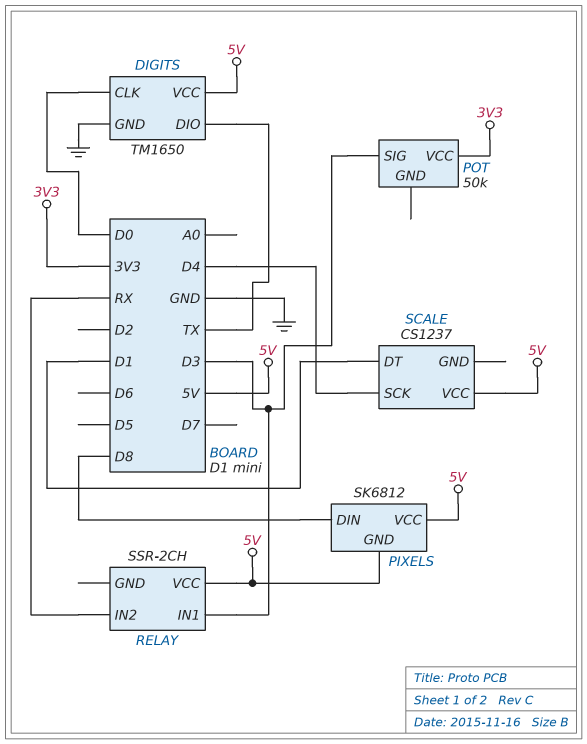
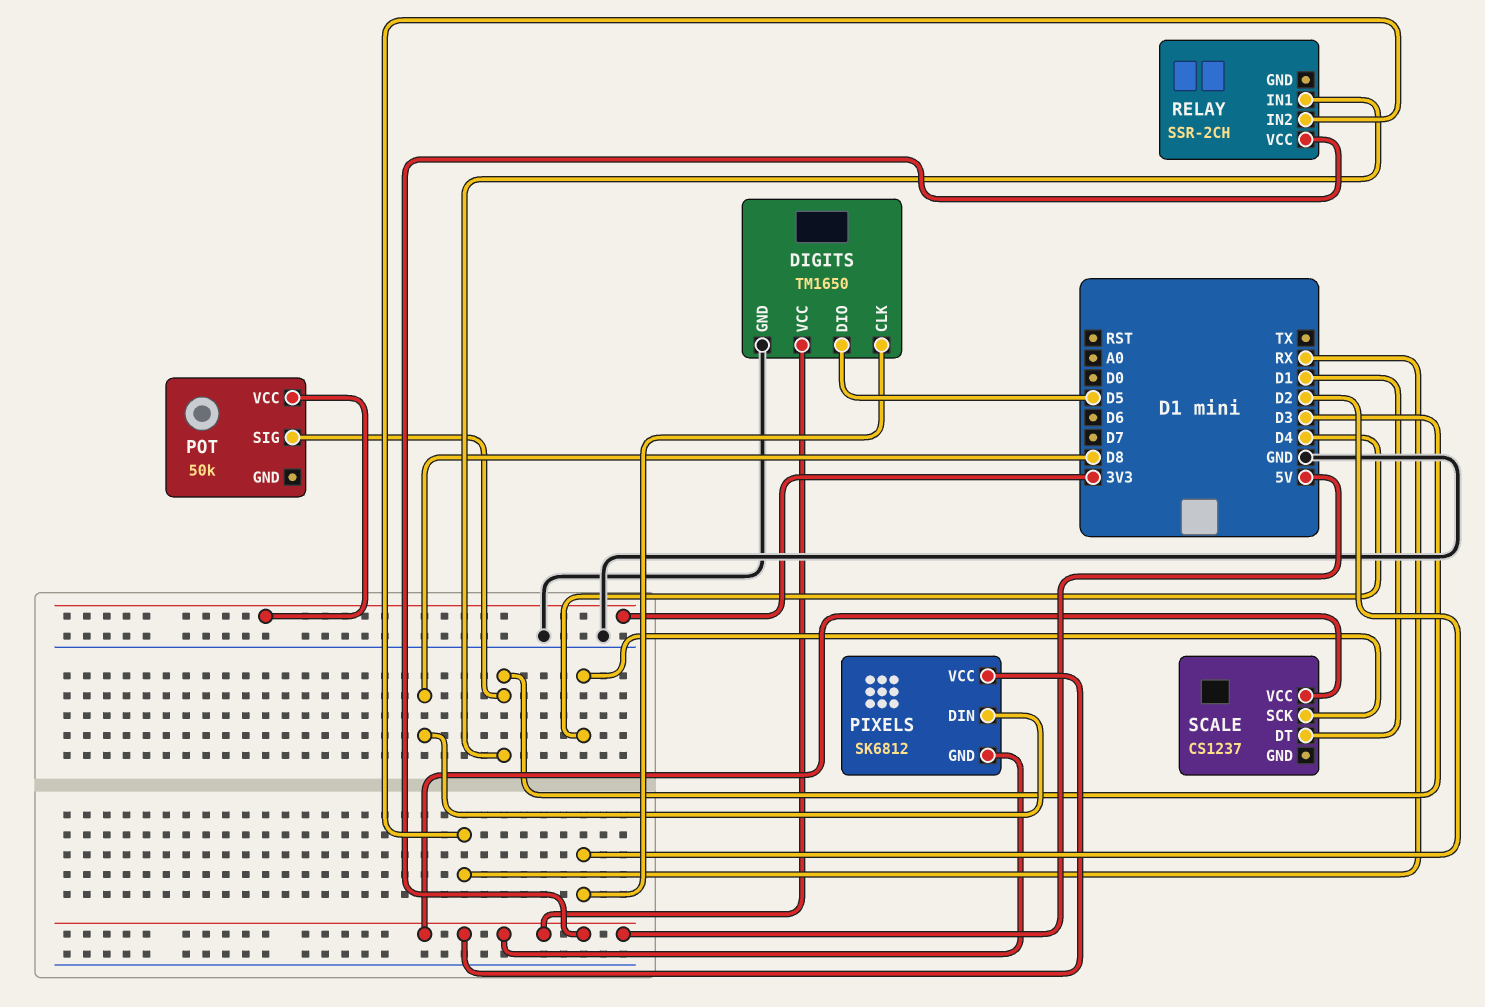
DIGITS pin CLK: D0 -> D2
DIGITS pin DIO: TX -> D5

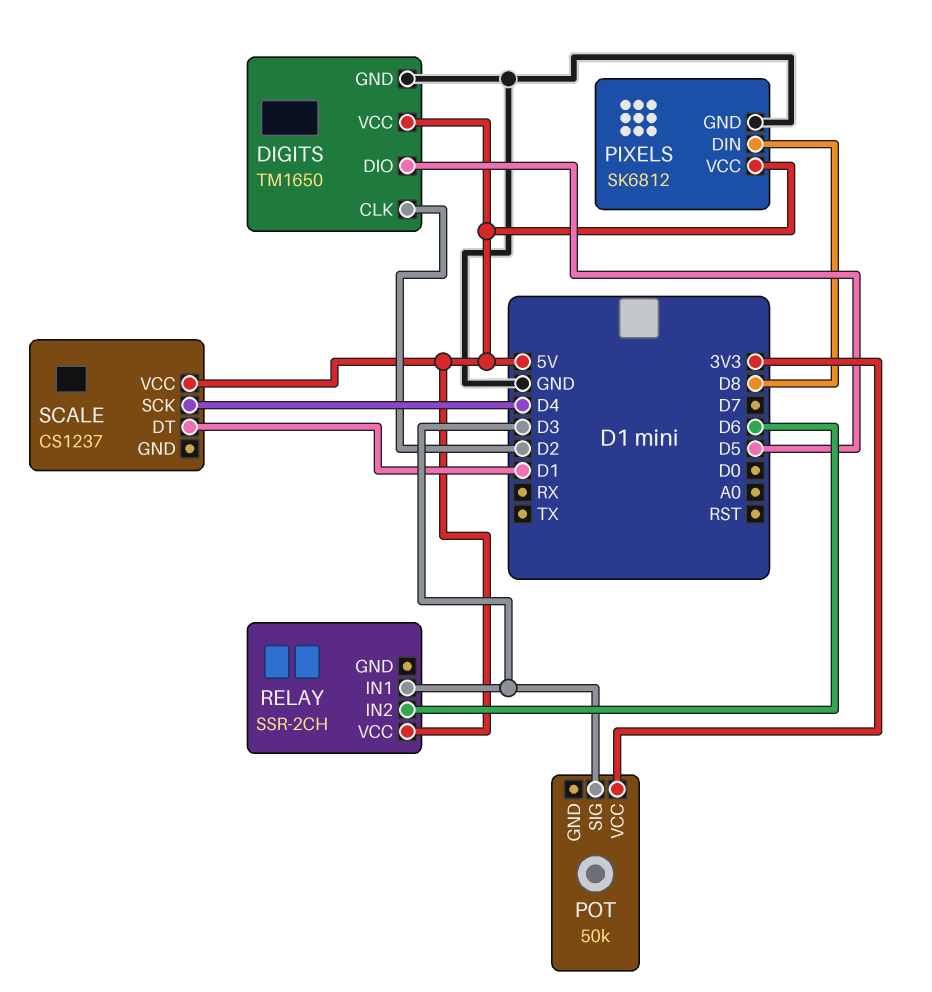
PIXELS pin GND: 5V -> GND
RELAY pin IN2: RX -> D6

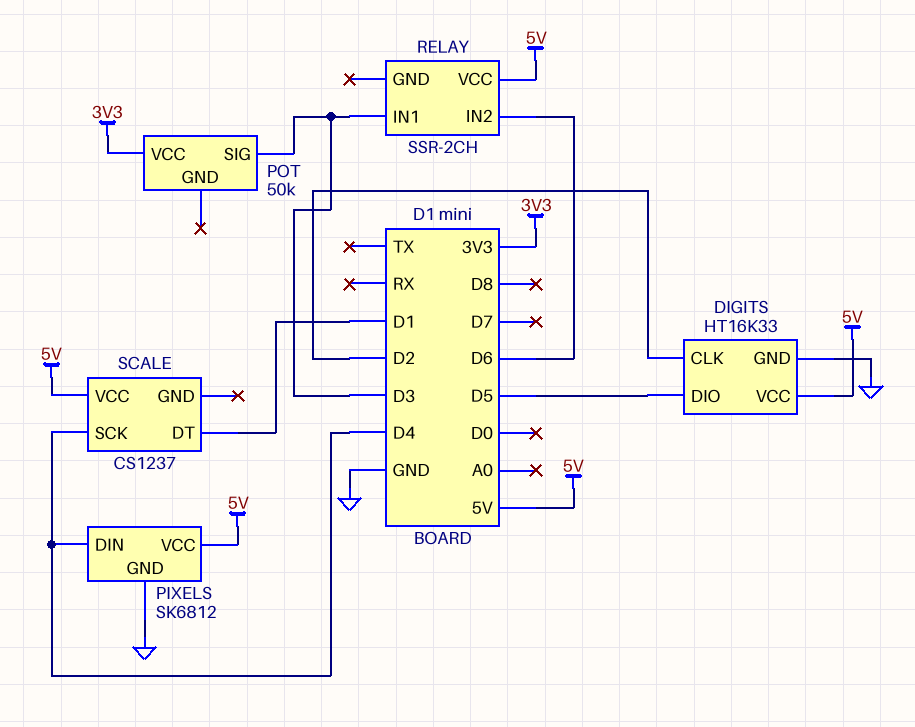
DIGITS: TM1650 -> HT16K33
PIXELS pin DIN: D8 -> D4

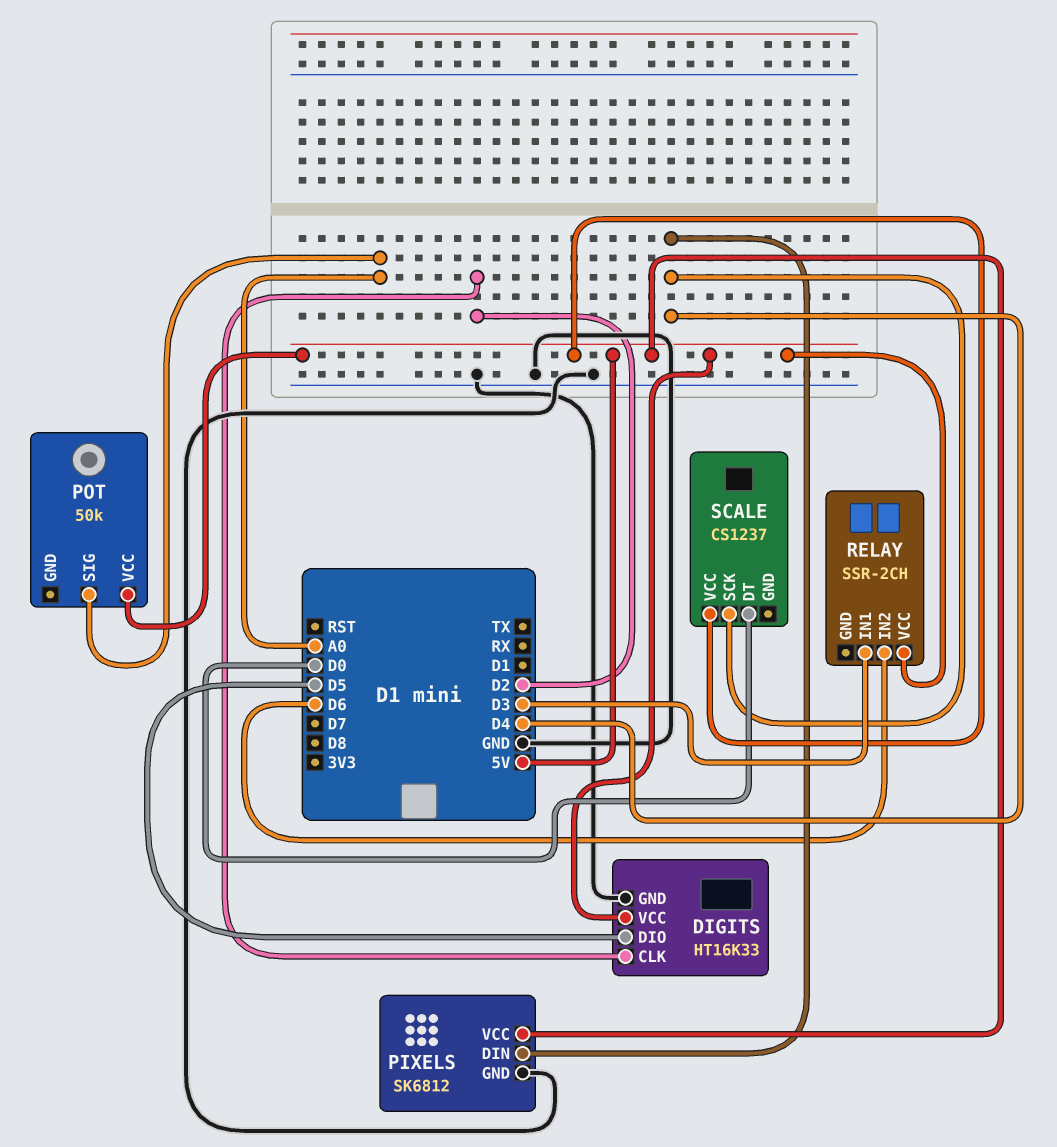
POT pin SIG: D3 -> A0
POT pin VCC: 3V3 -> 5V
SCALE pin DT: D1 -> D0

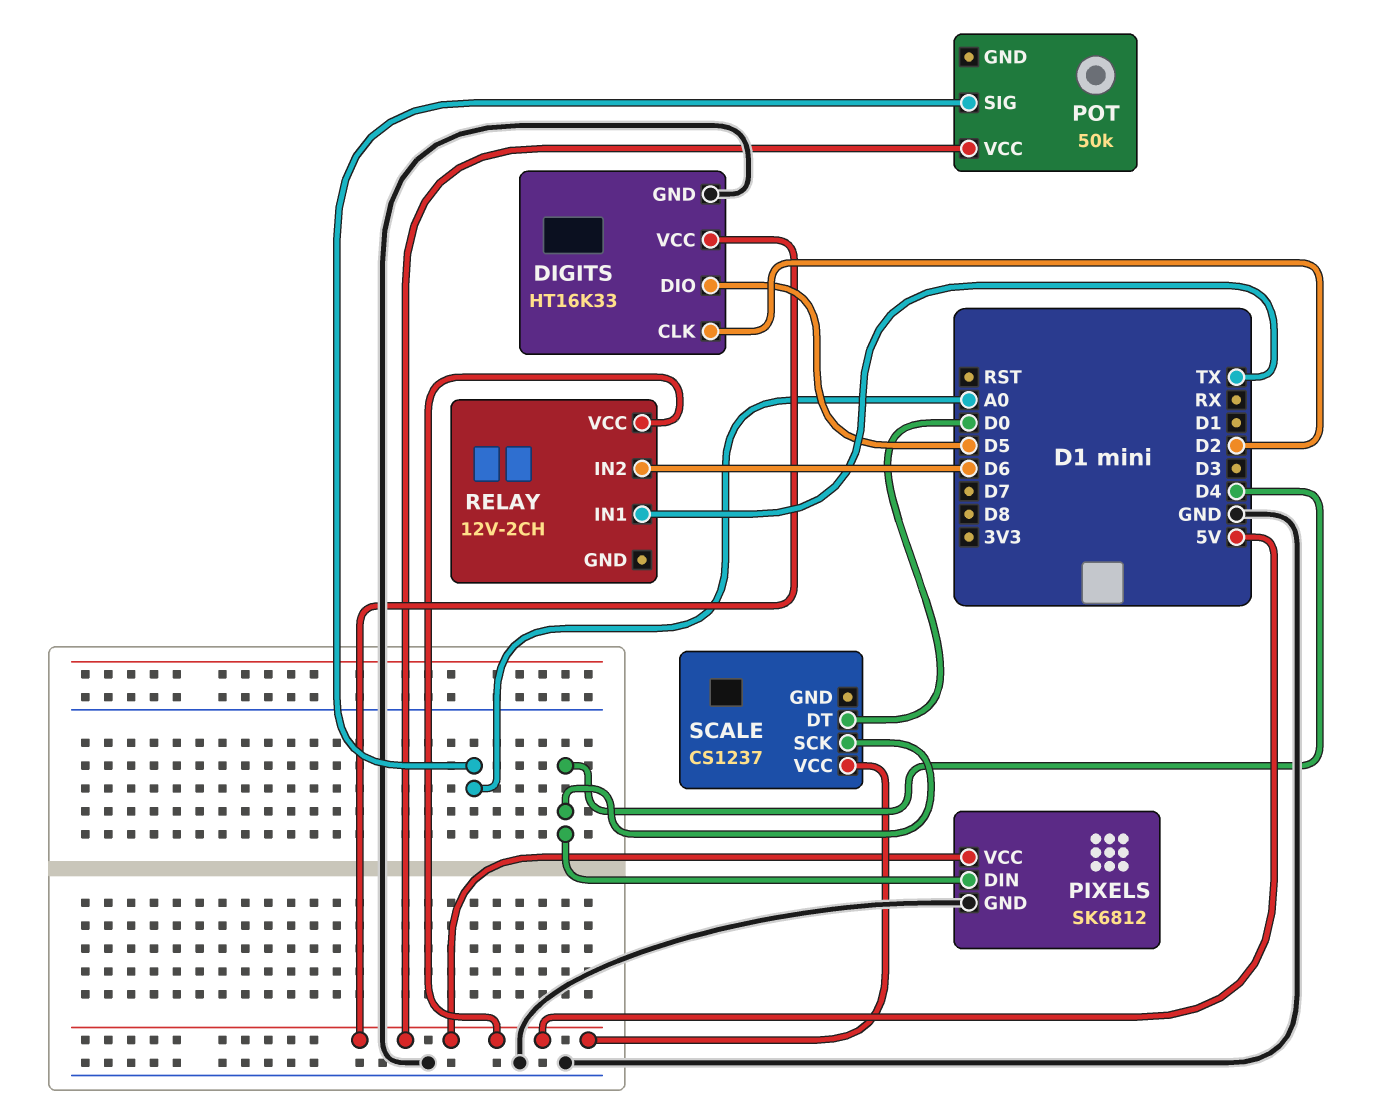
RELAY: SSR-2CH -> 12V-2CH
RELAY pin IN1: D3 -> TX

